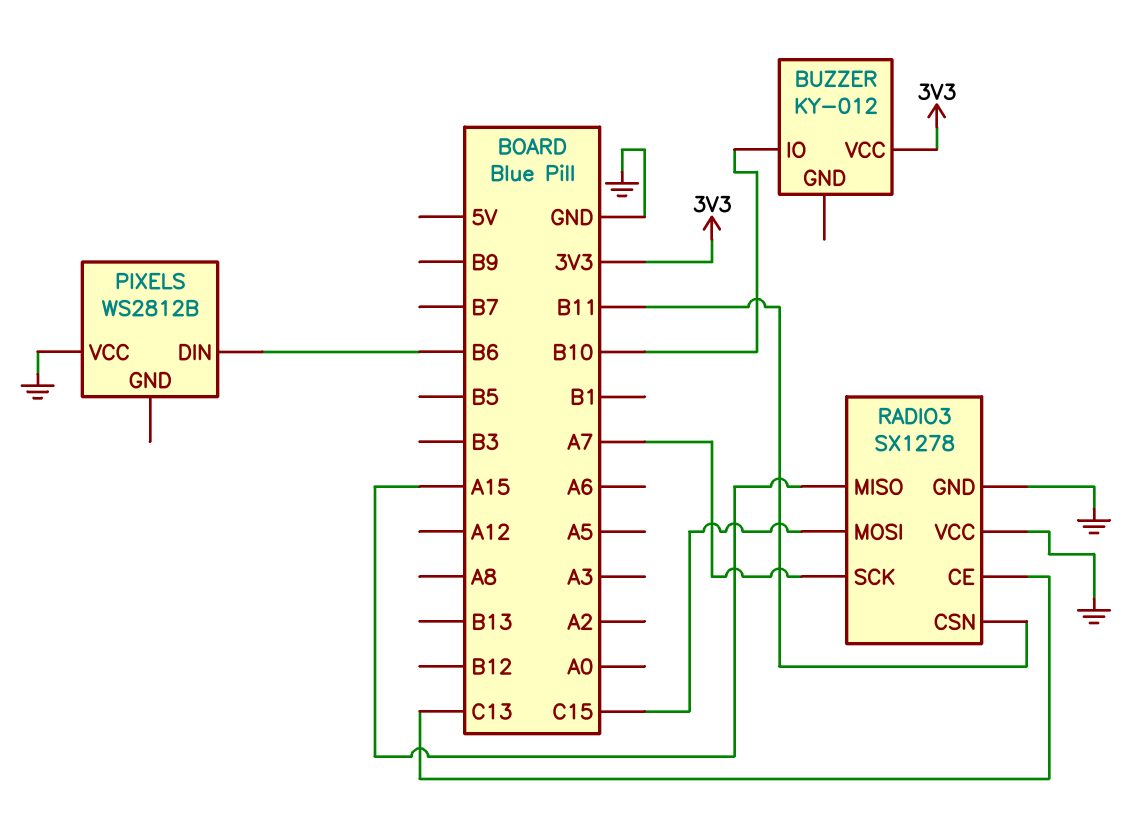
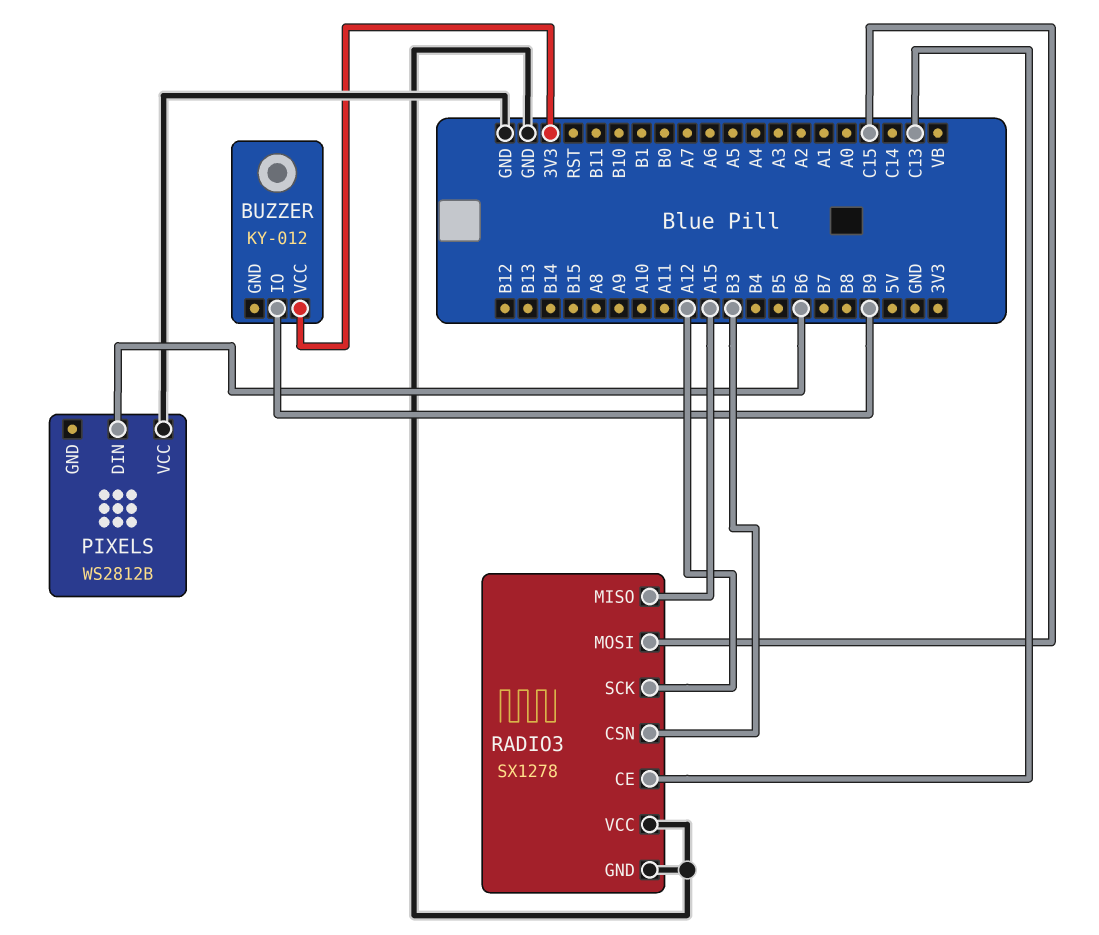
BUZZER pin IO: B10 -> B9
RADIO3 pin CSN: B11 -> B3
RADIO3 pin SCK: A7 -> A12

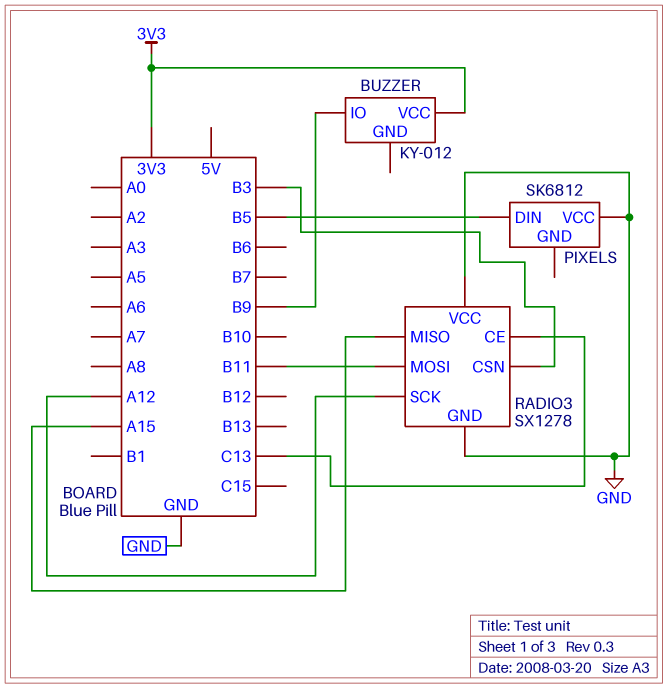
PIXELS: WS2812B -> SK6812
PIXELS pin DIN: B6 -> B5
RADIO3 pin MOSI: C15 -> B11

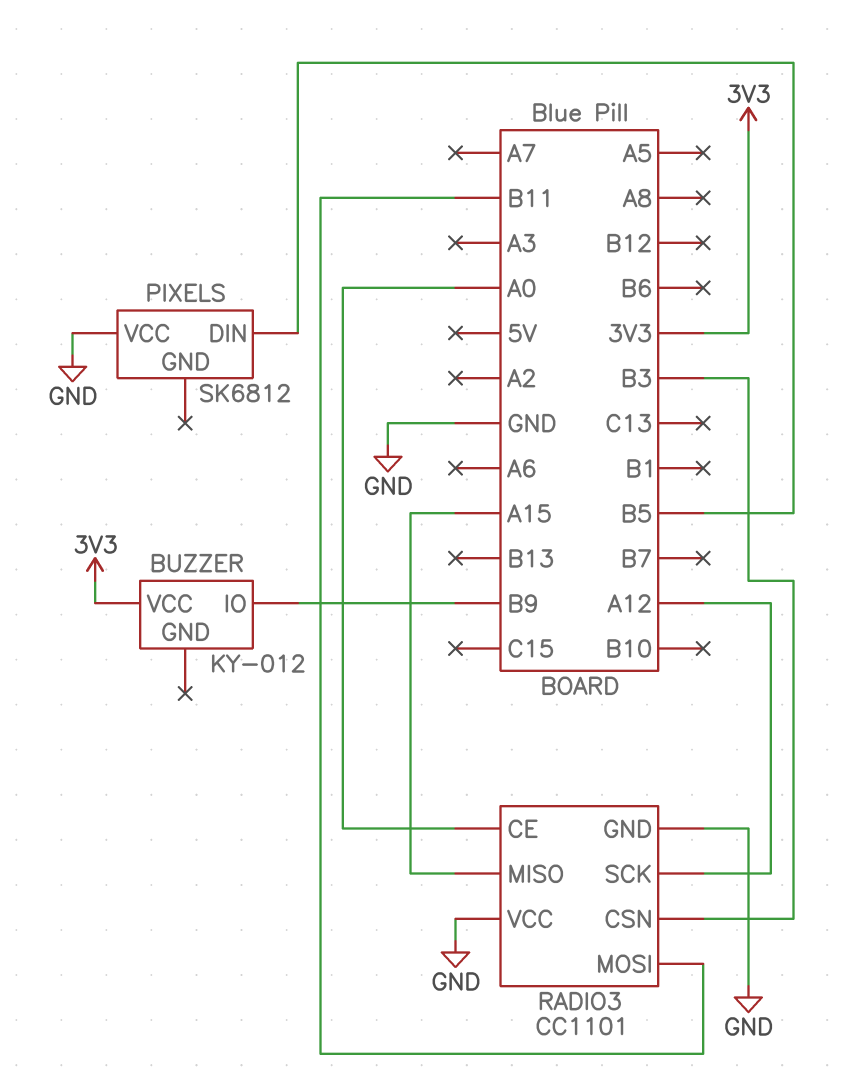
RADIO3: SX1278 -> CC1101
RADIO3 pin CE: C13 -> A0

